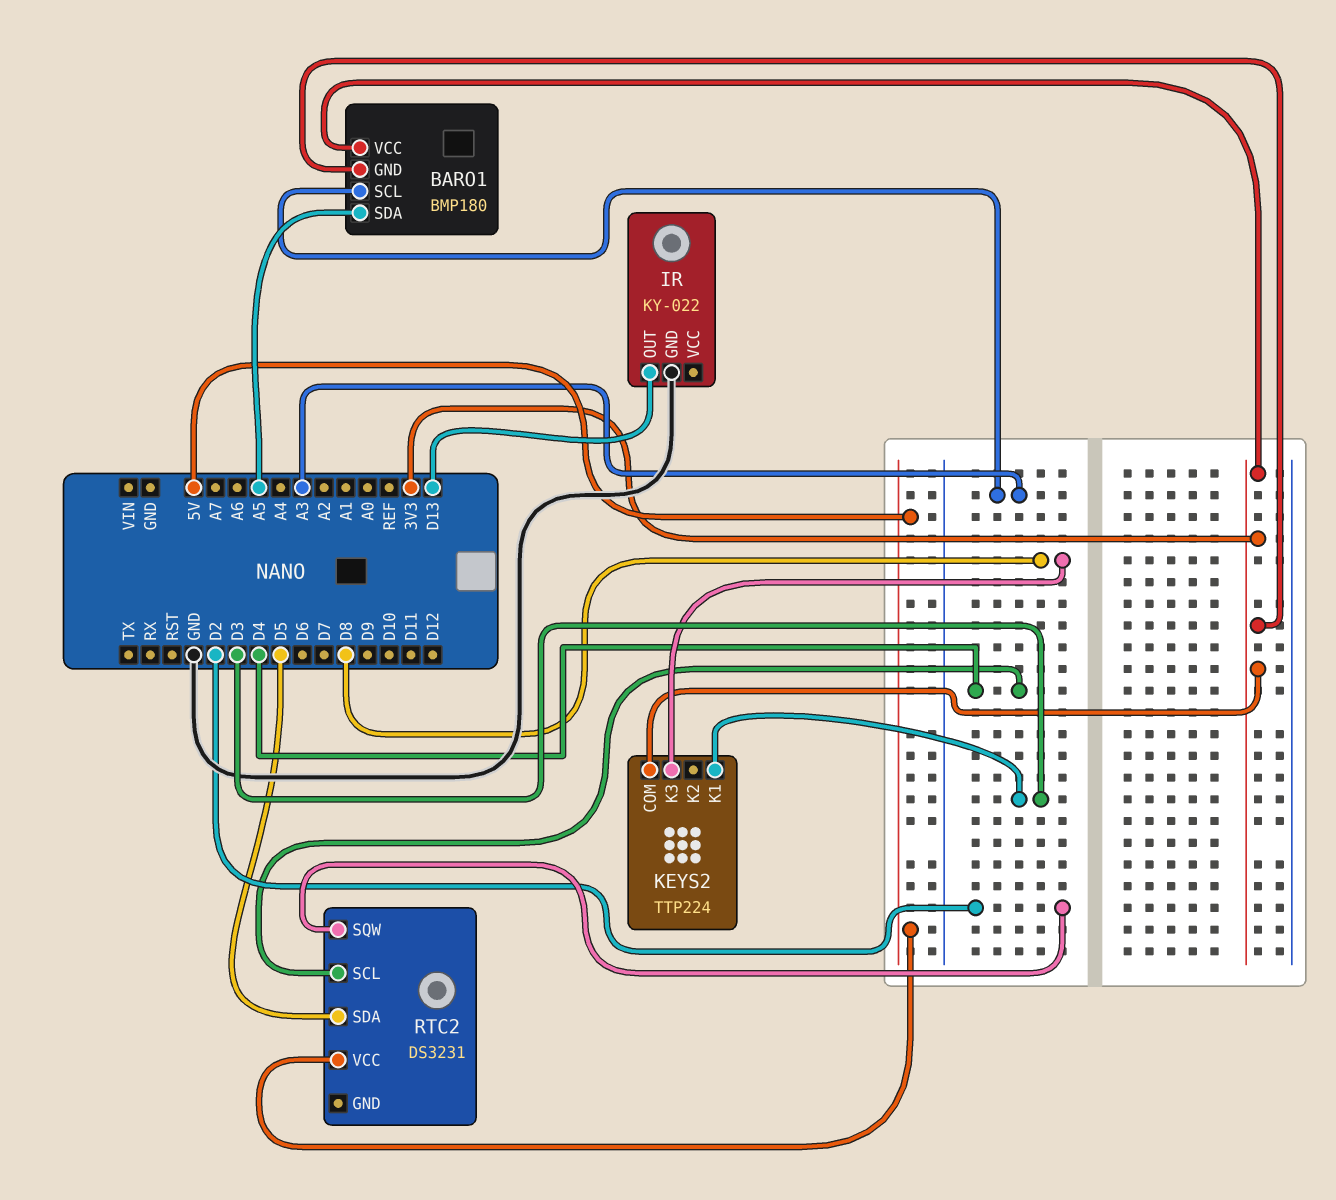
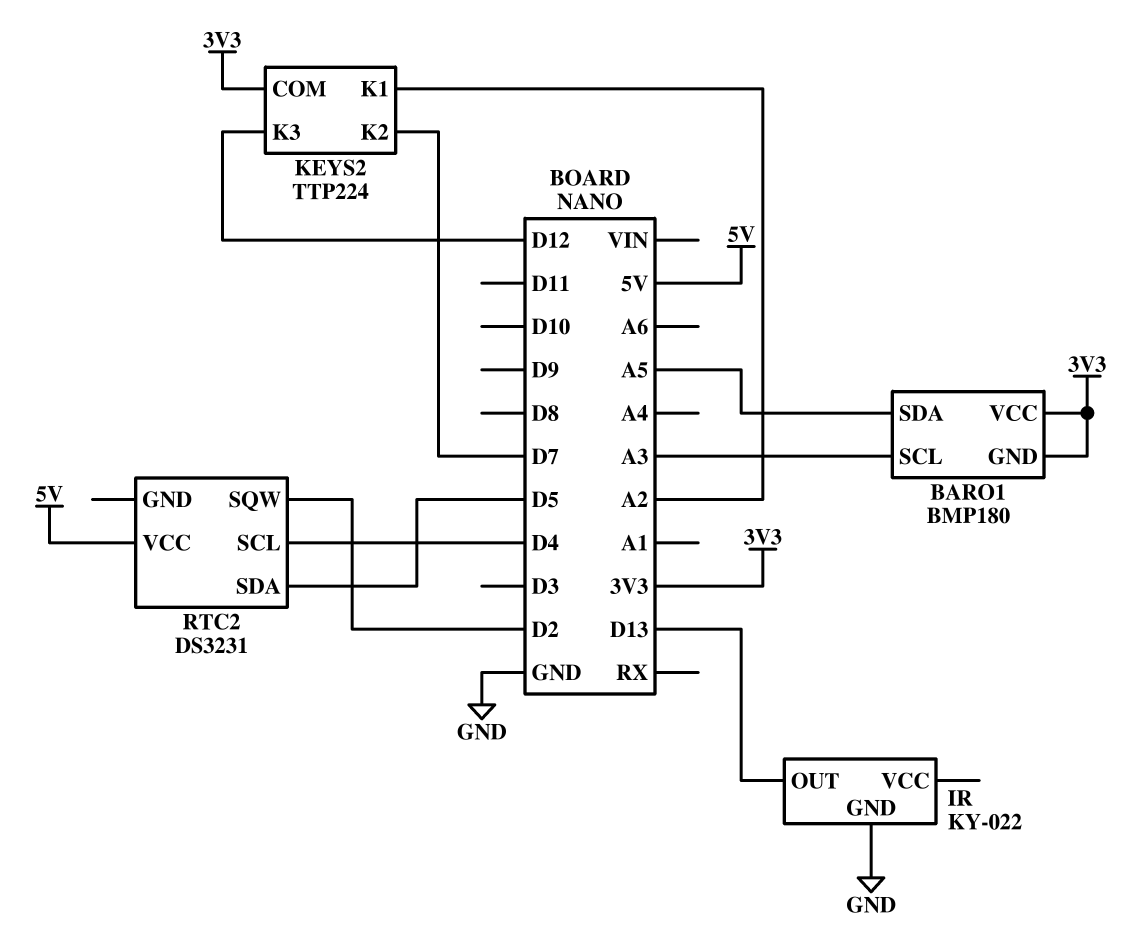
KEYS2 pin K1: D3 -> A2
KEYS2 pin K2: none -> D7
KEYS2 pin K3: D8 -> D12

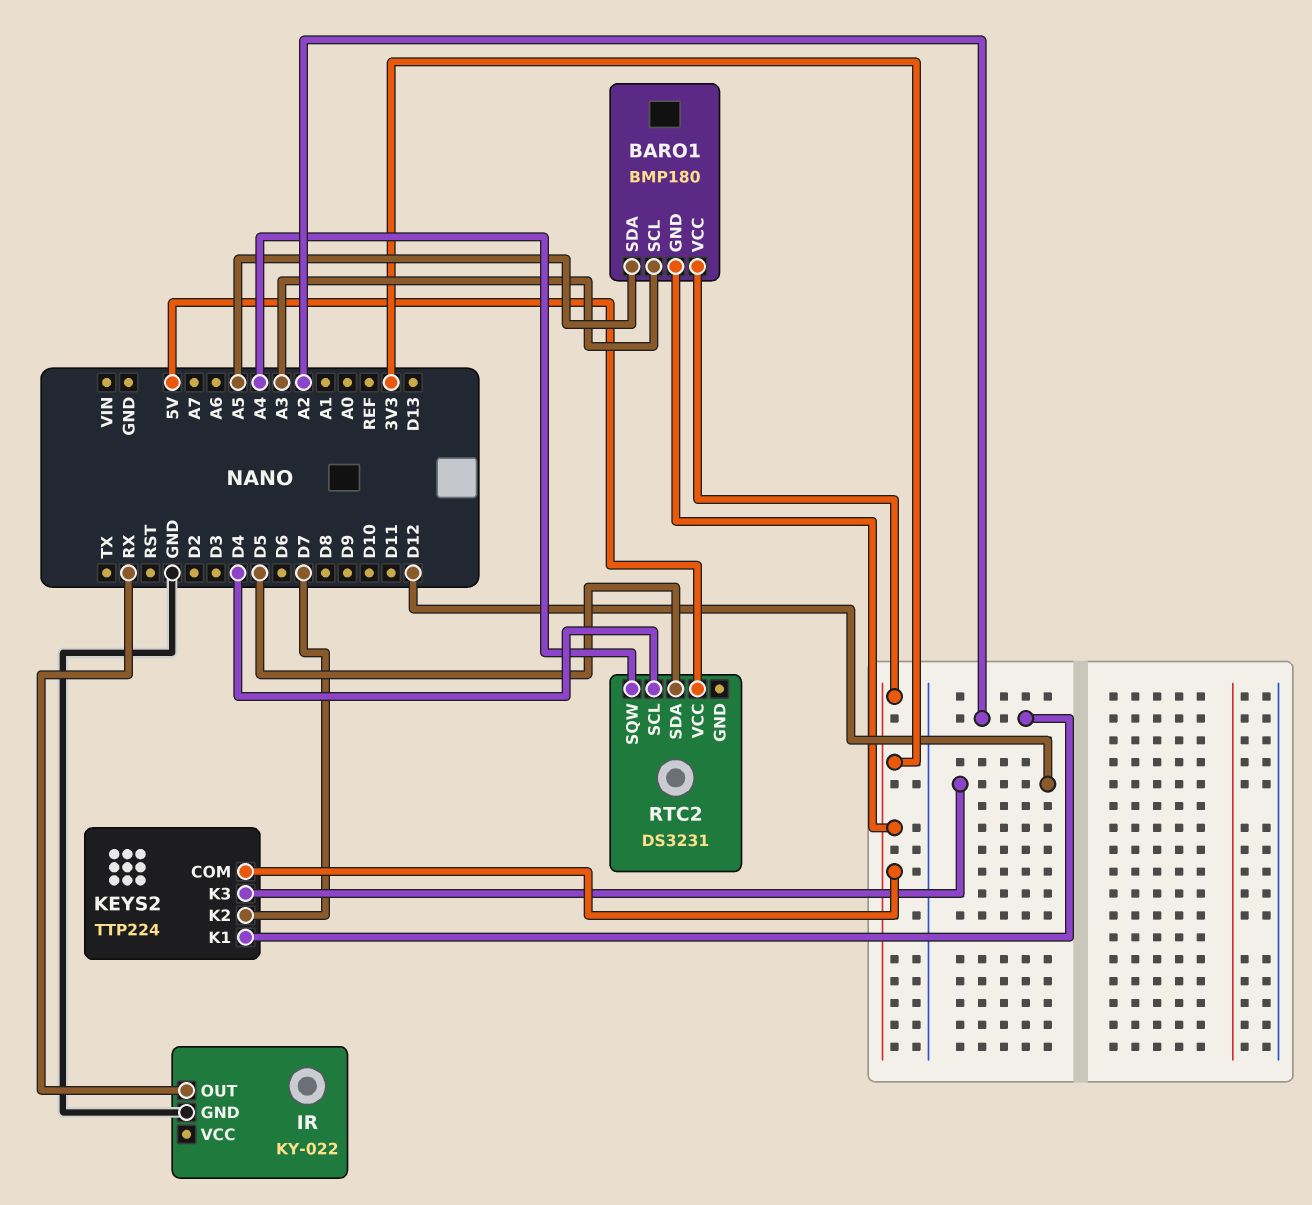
IR pin OUT: D13 -> RX
RTC2 pin SQW: D2 -> A4

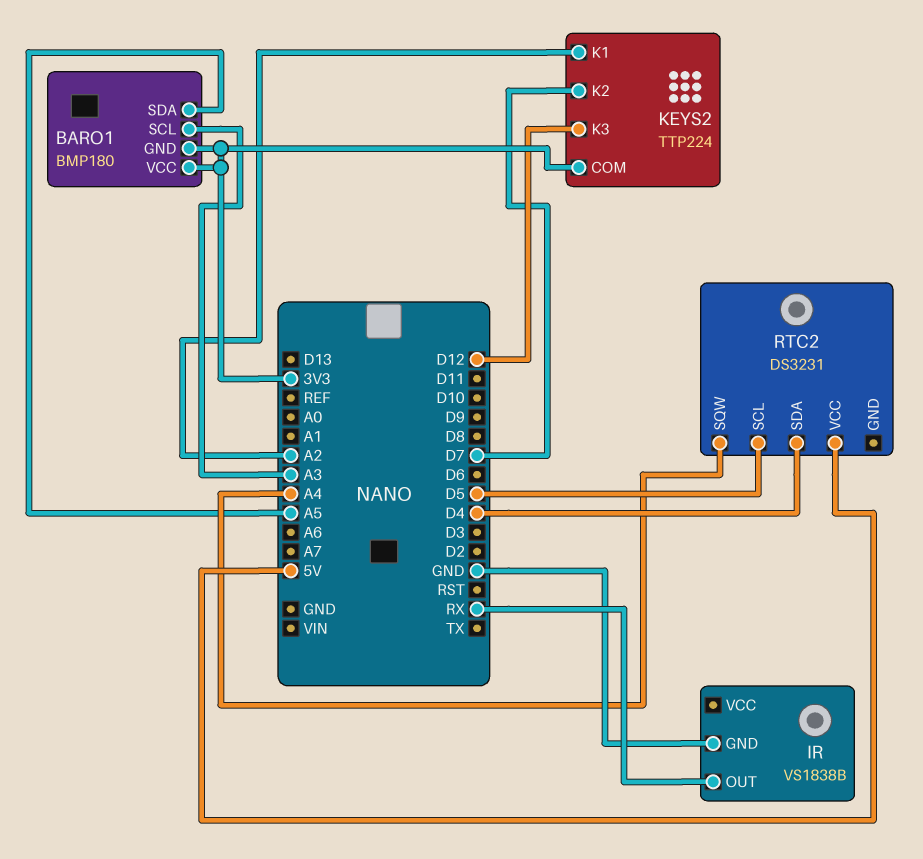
IR: KY-022 -> VS1838B
RTC2 pin SCL: D4 -> D5
RTC2 pin SDA: D5 -> D4

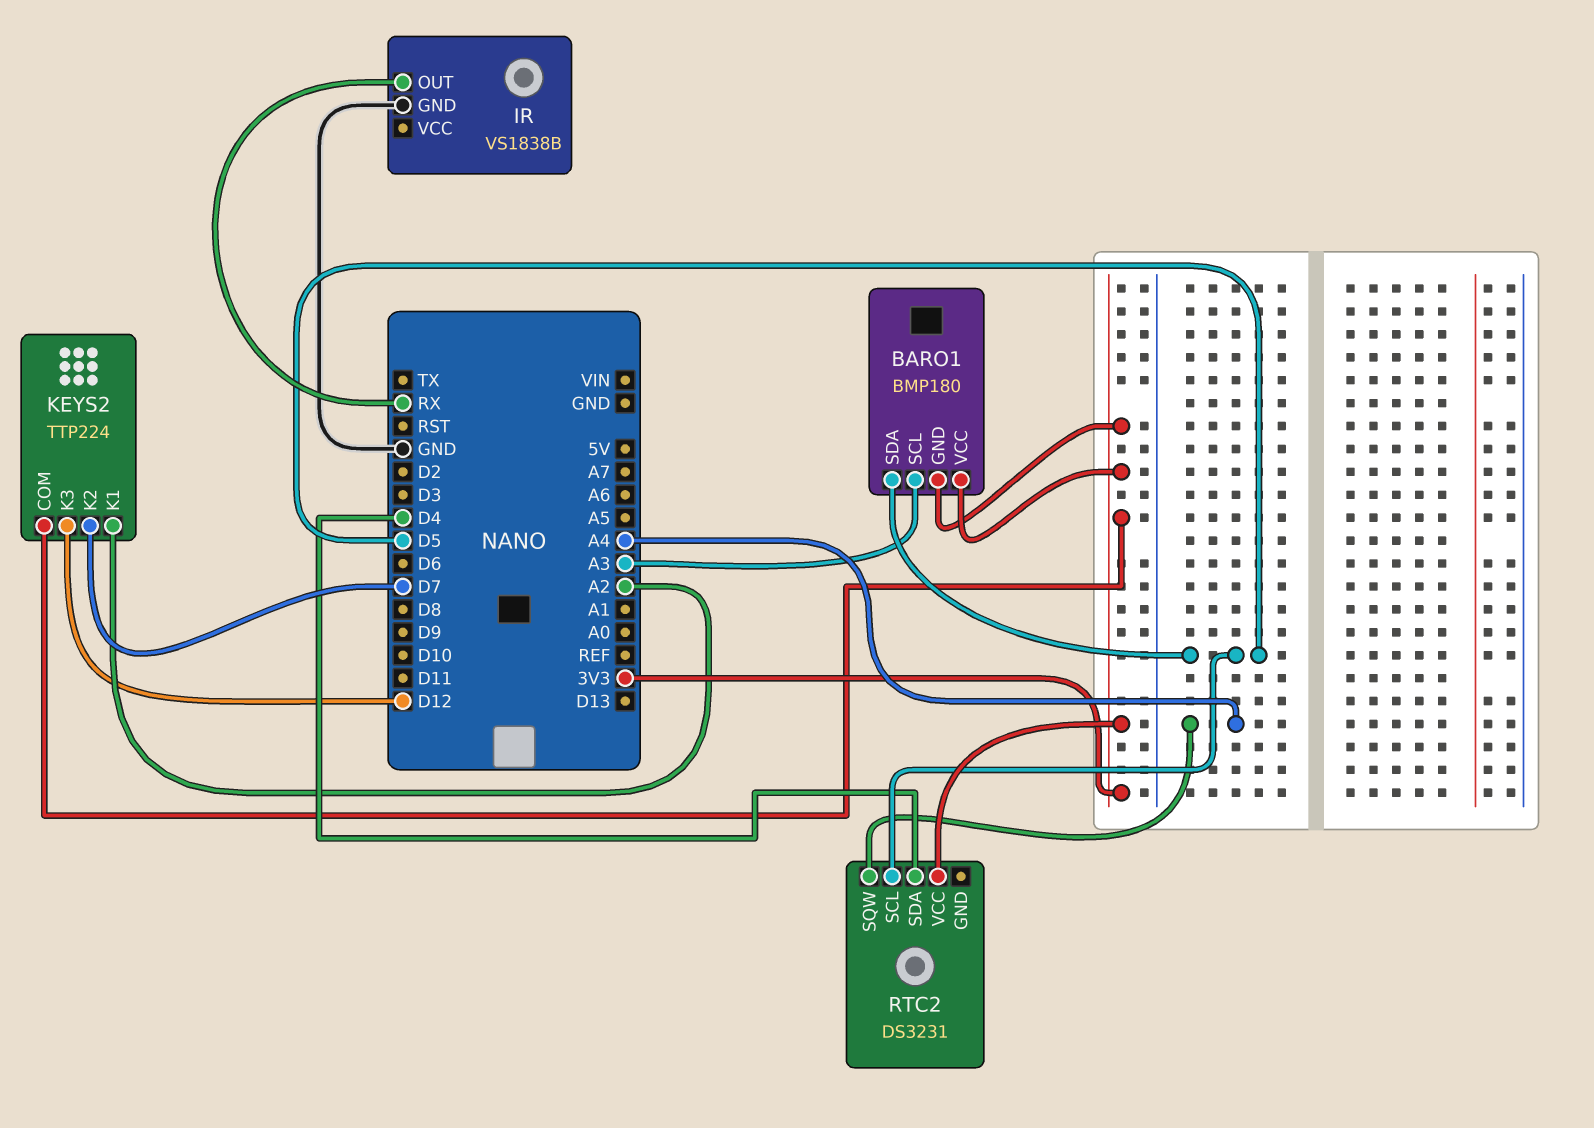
BARO1 pin SDA: A5 -> D5
RTC2 pin VCC: 5V -> 3V3

